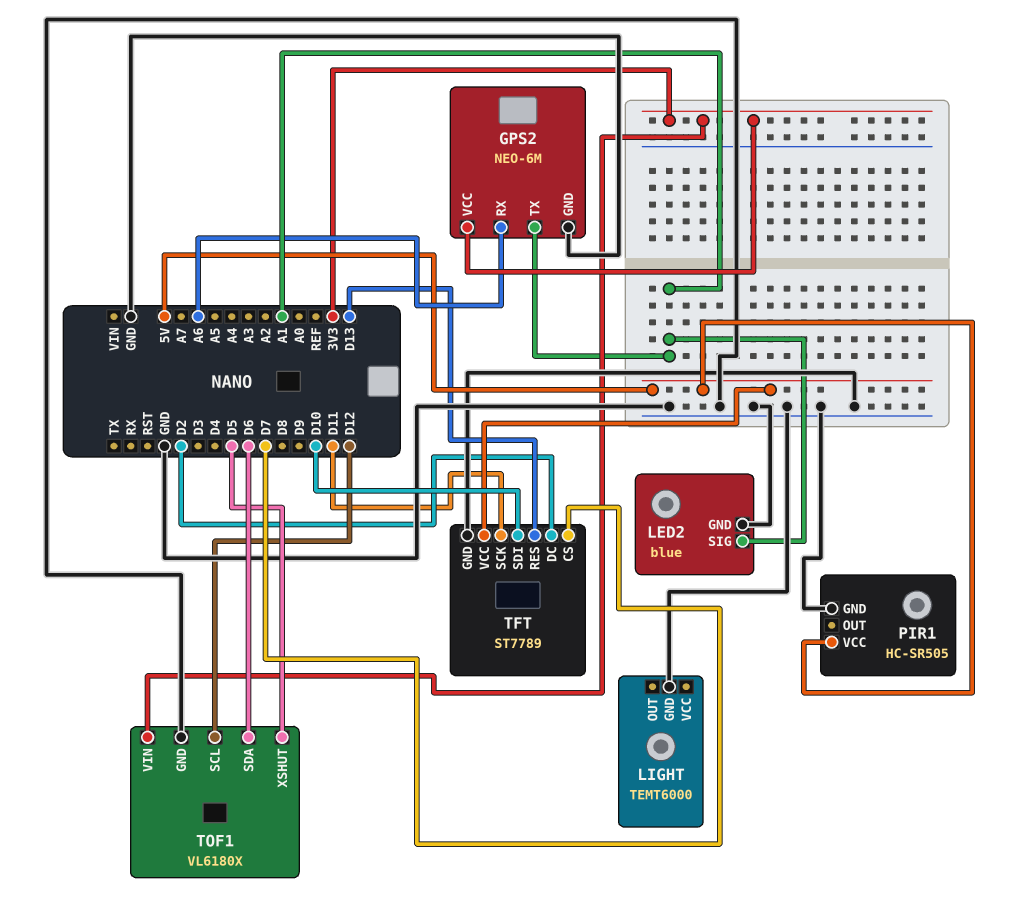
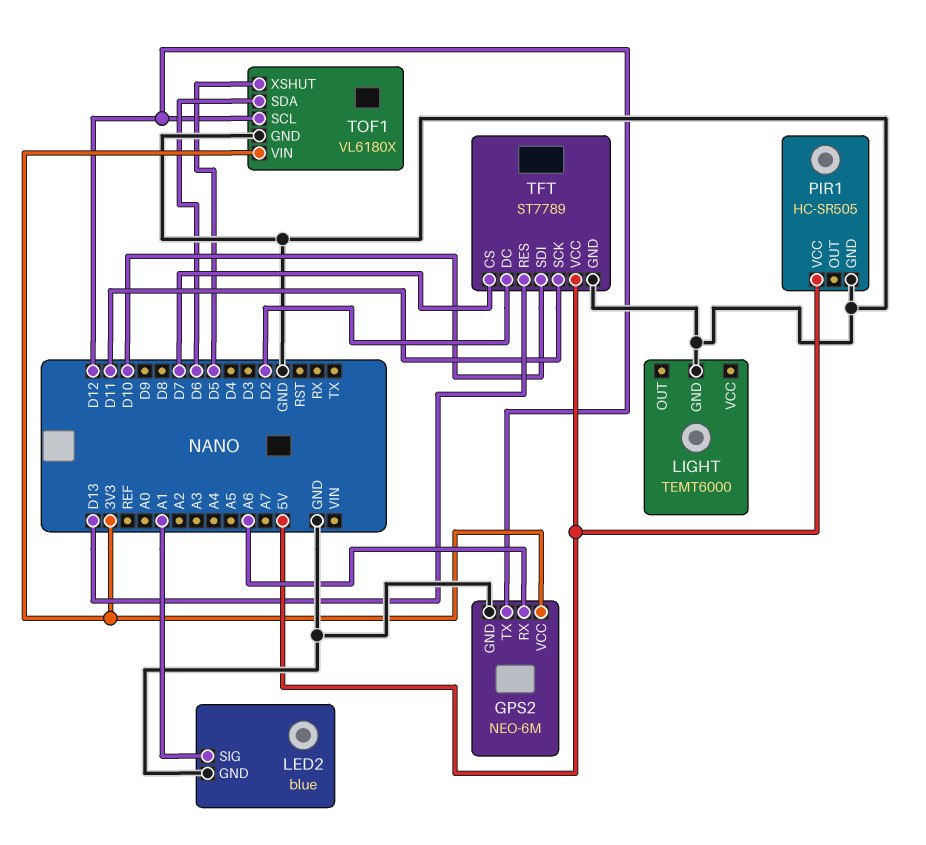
GPS2 pin TX: A1 -> D12

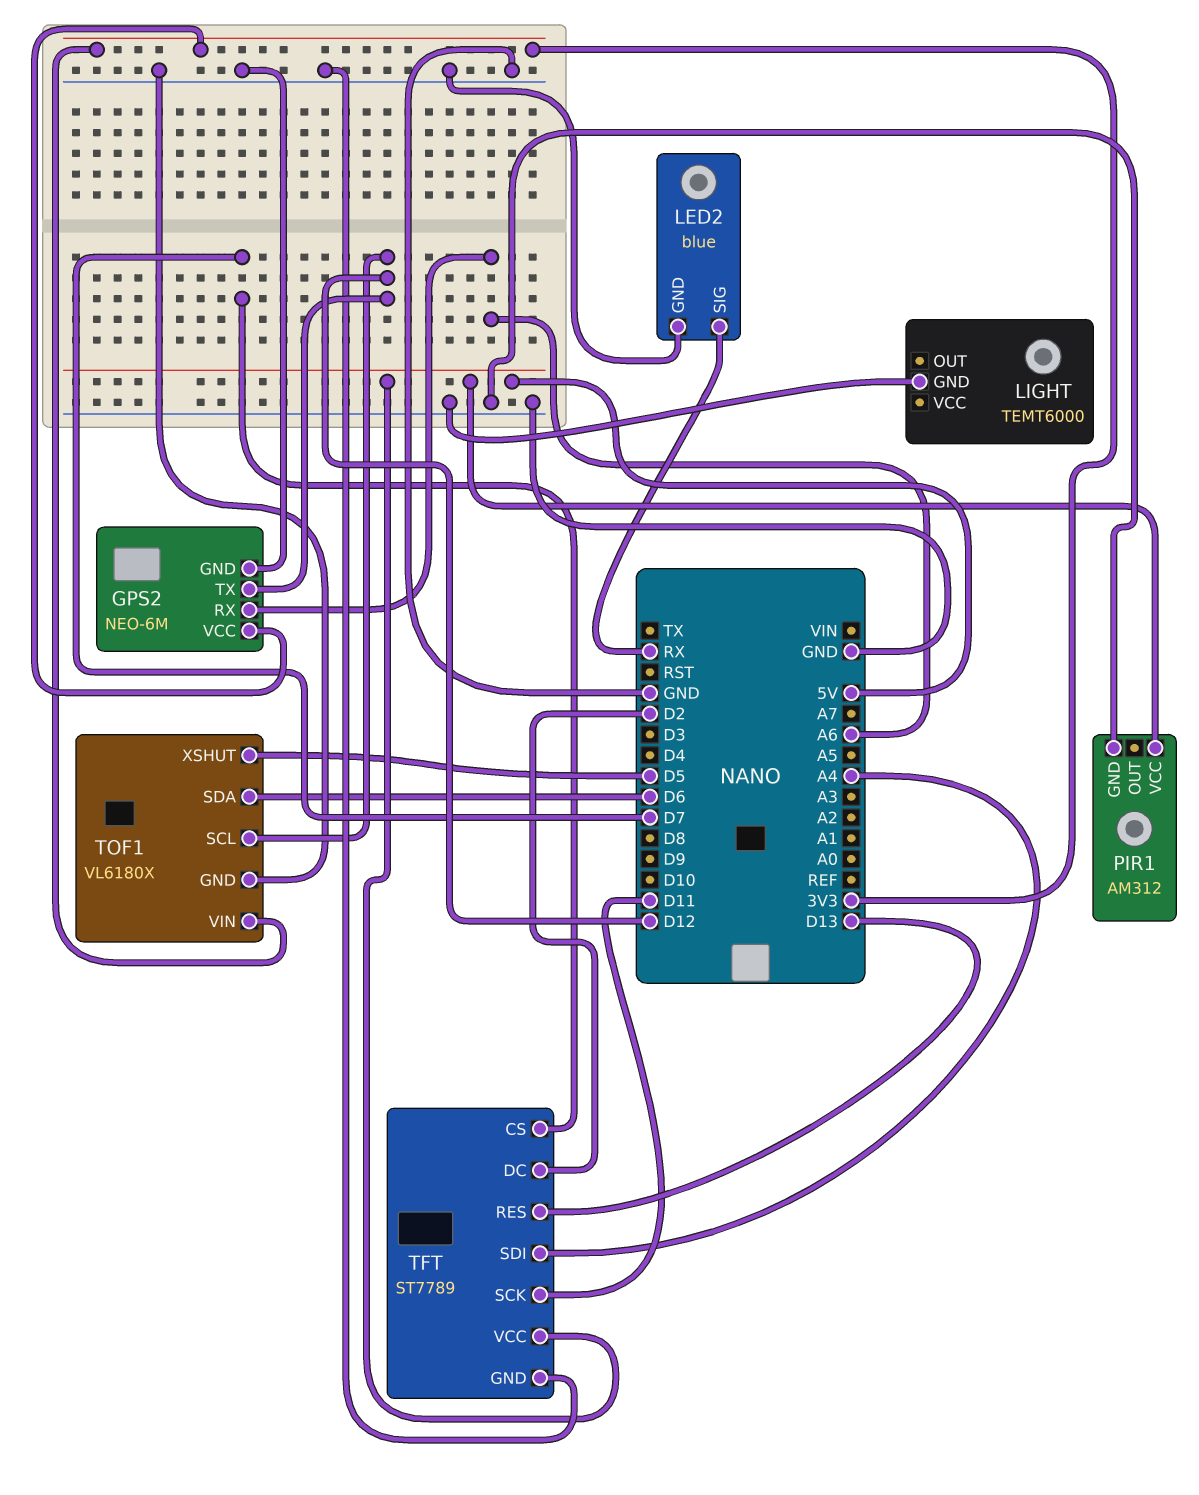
LED2 pin SIG: A1 -> RX
PIR1: HC-SR505 -> AM312
TFT pin SDI: D10 -> A4

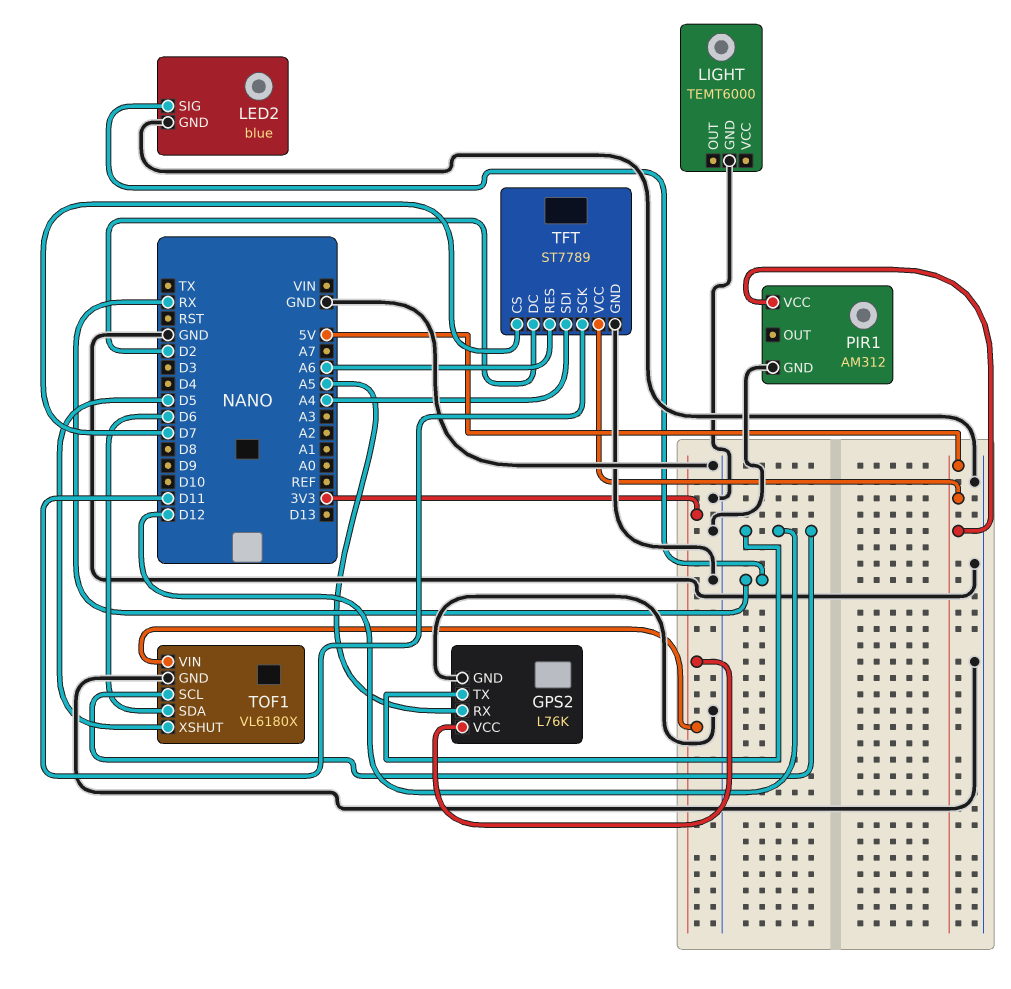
GPS2: NEO-6M -> L76K
GPS2 pin RX: A6 -> A5
TFT pin RES: D13 -> A6

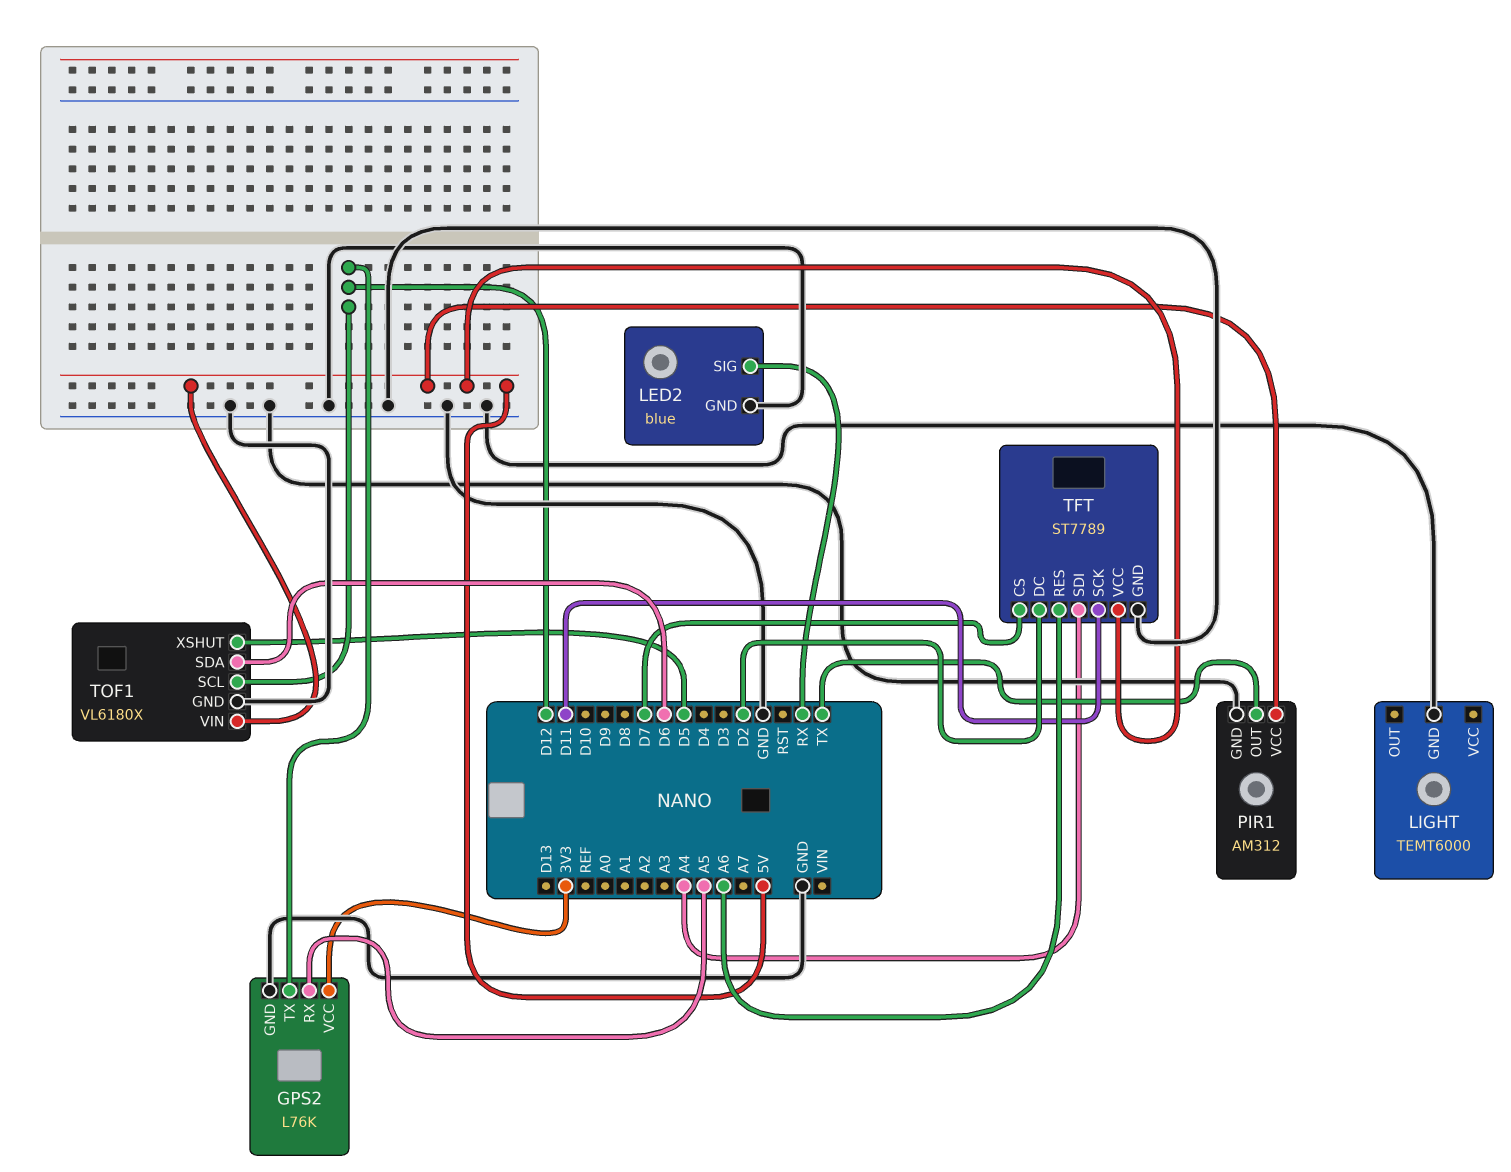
PIR1 pin OUT: none -> TX
TOF1 pin VIN: 3V3 -> 5V

